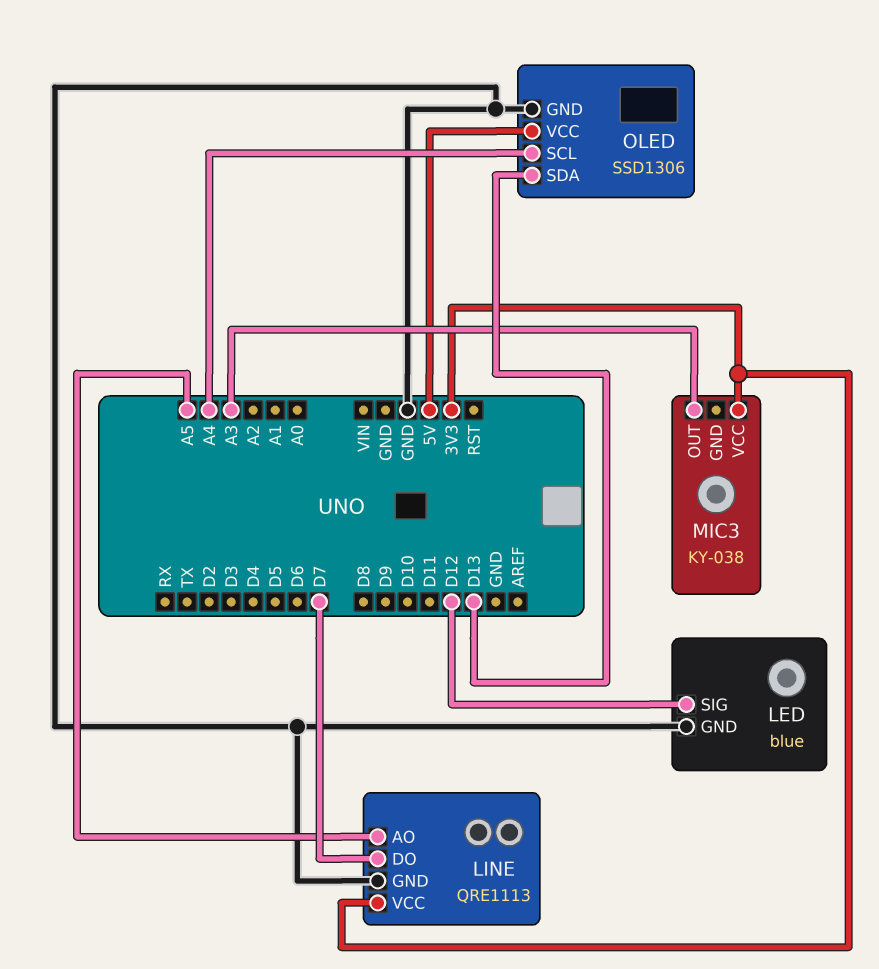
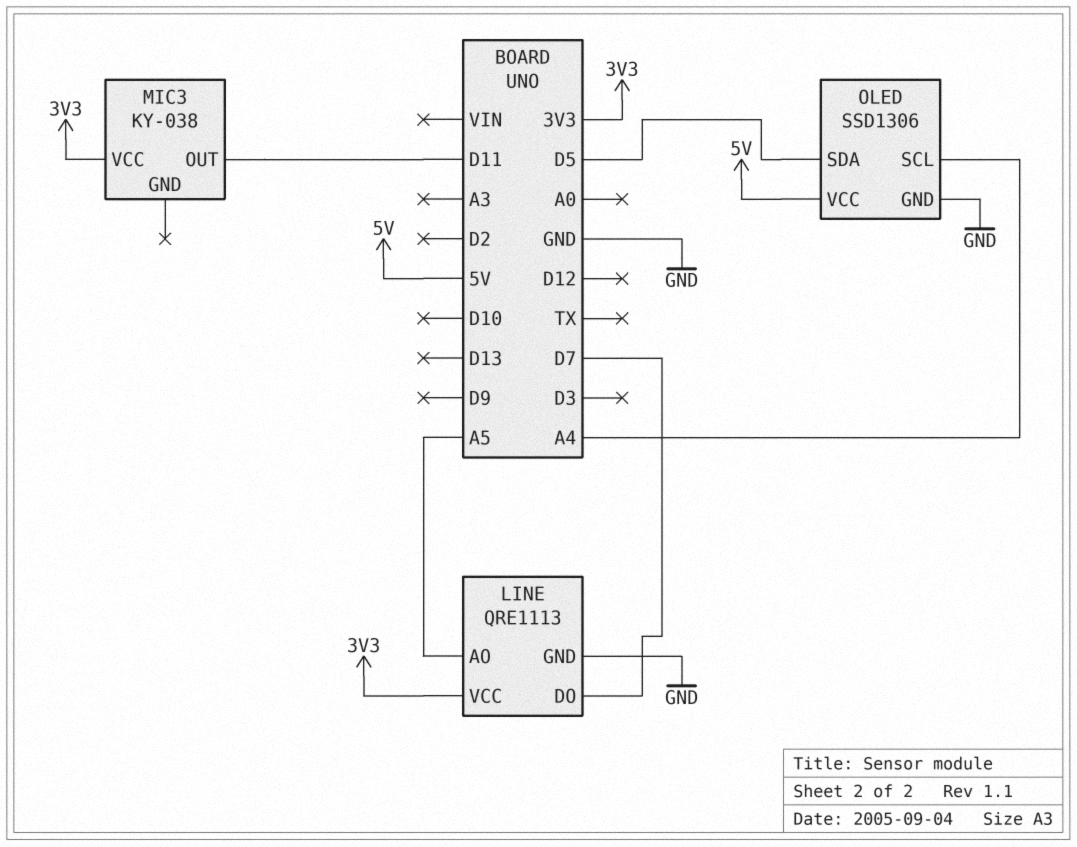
LED: blue -> none
LED pin GND: GND -> none
LED pin SIG: D12 -> none
MIC3 pin OUT: A3 -> D11
OLED pin SDA: D13 -> D5

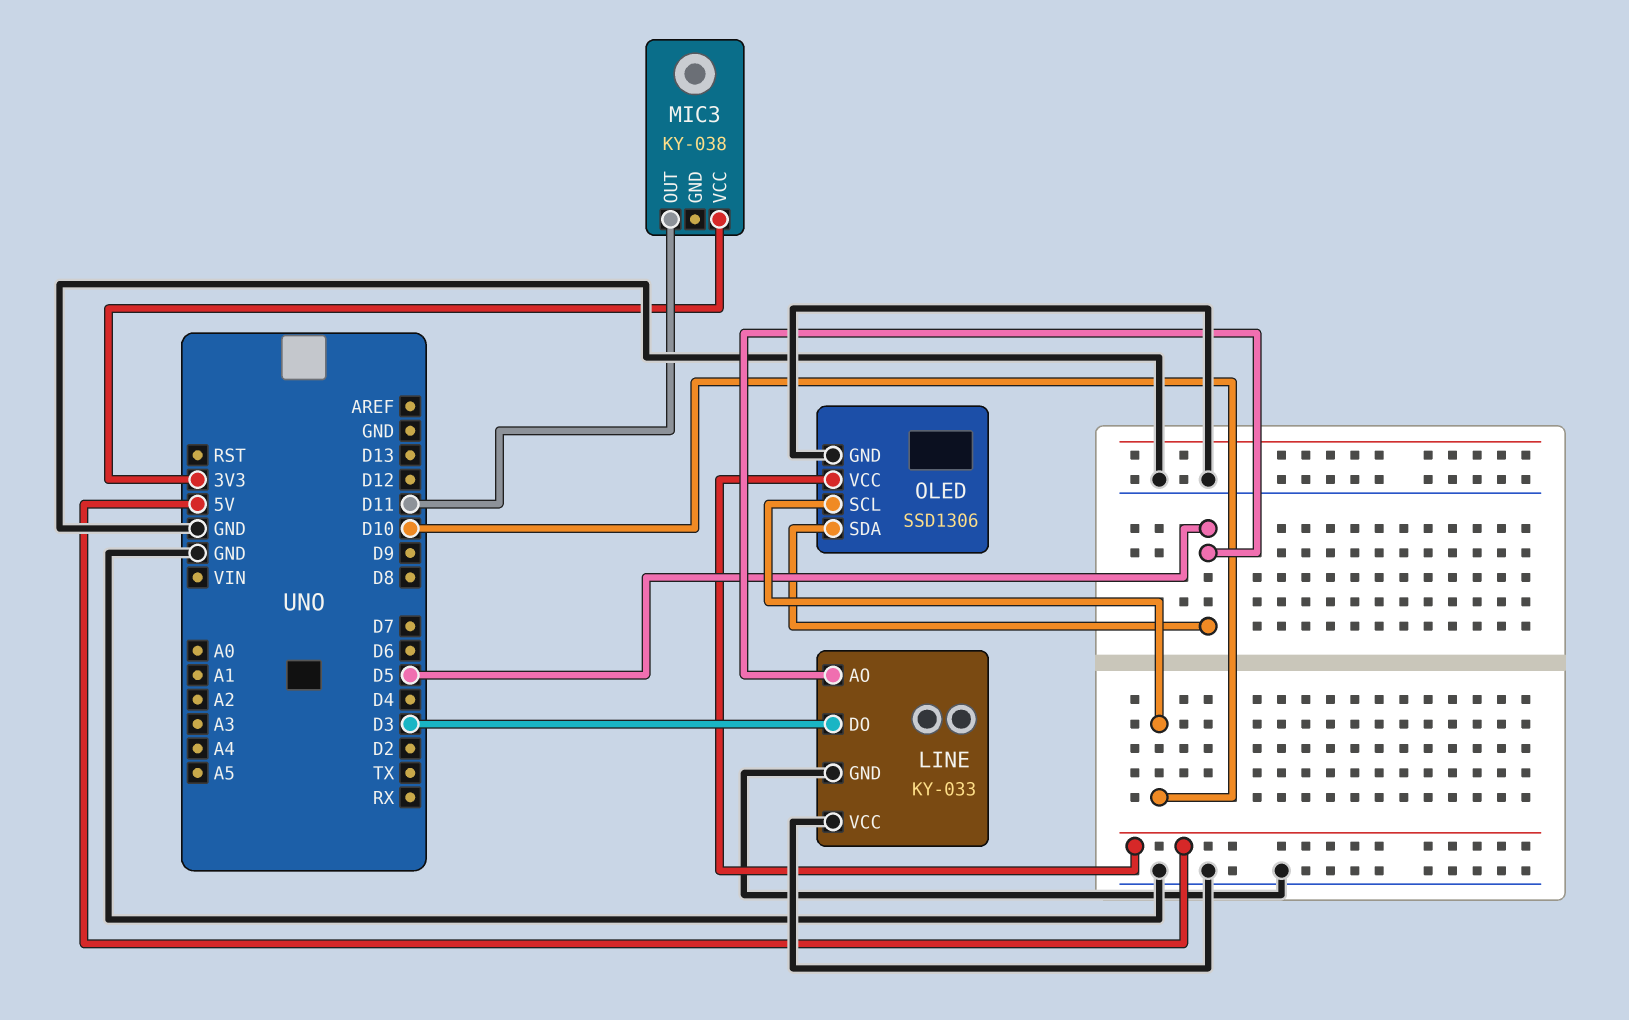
LINE: QRE1113 -> KY-033
LINE pin AO: A5 -> D5
LINE pin DO: D7 -> D3
LINE pin VCC: 3V3 -> GND
OLED pin SCL: A4 -> D10

